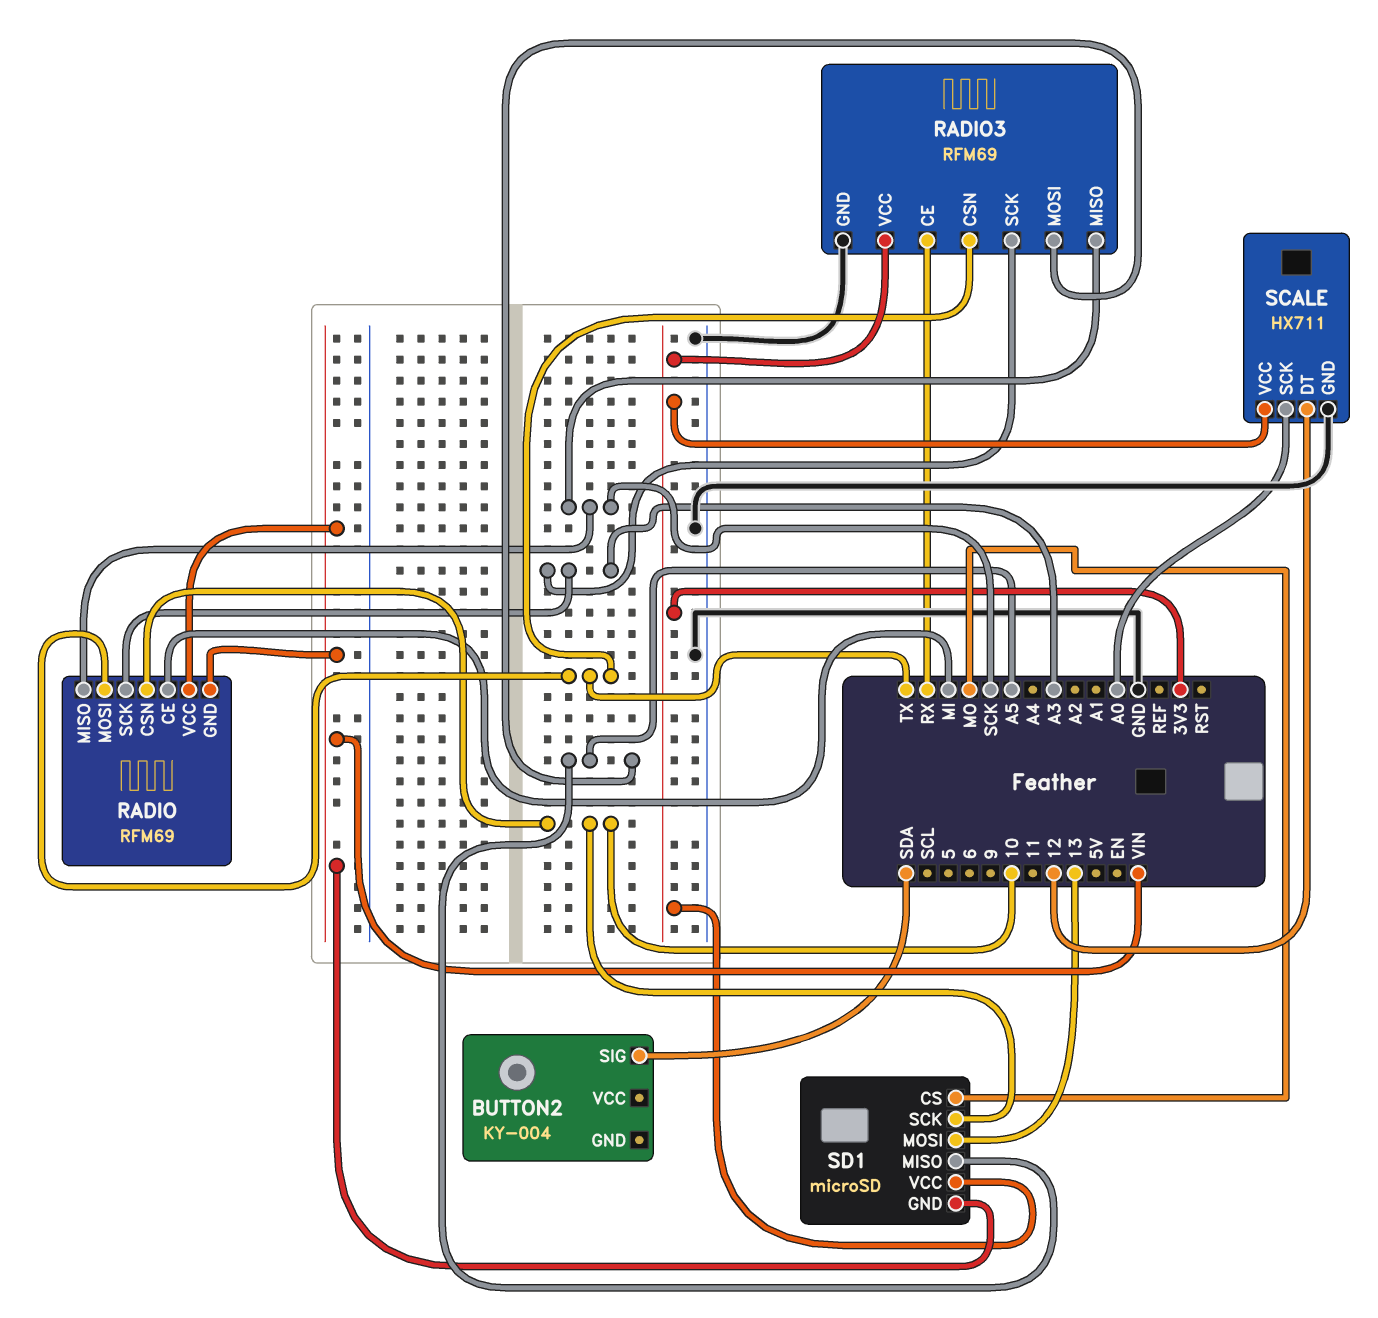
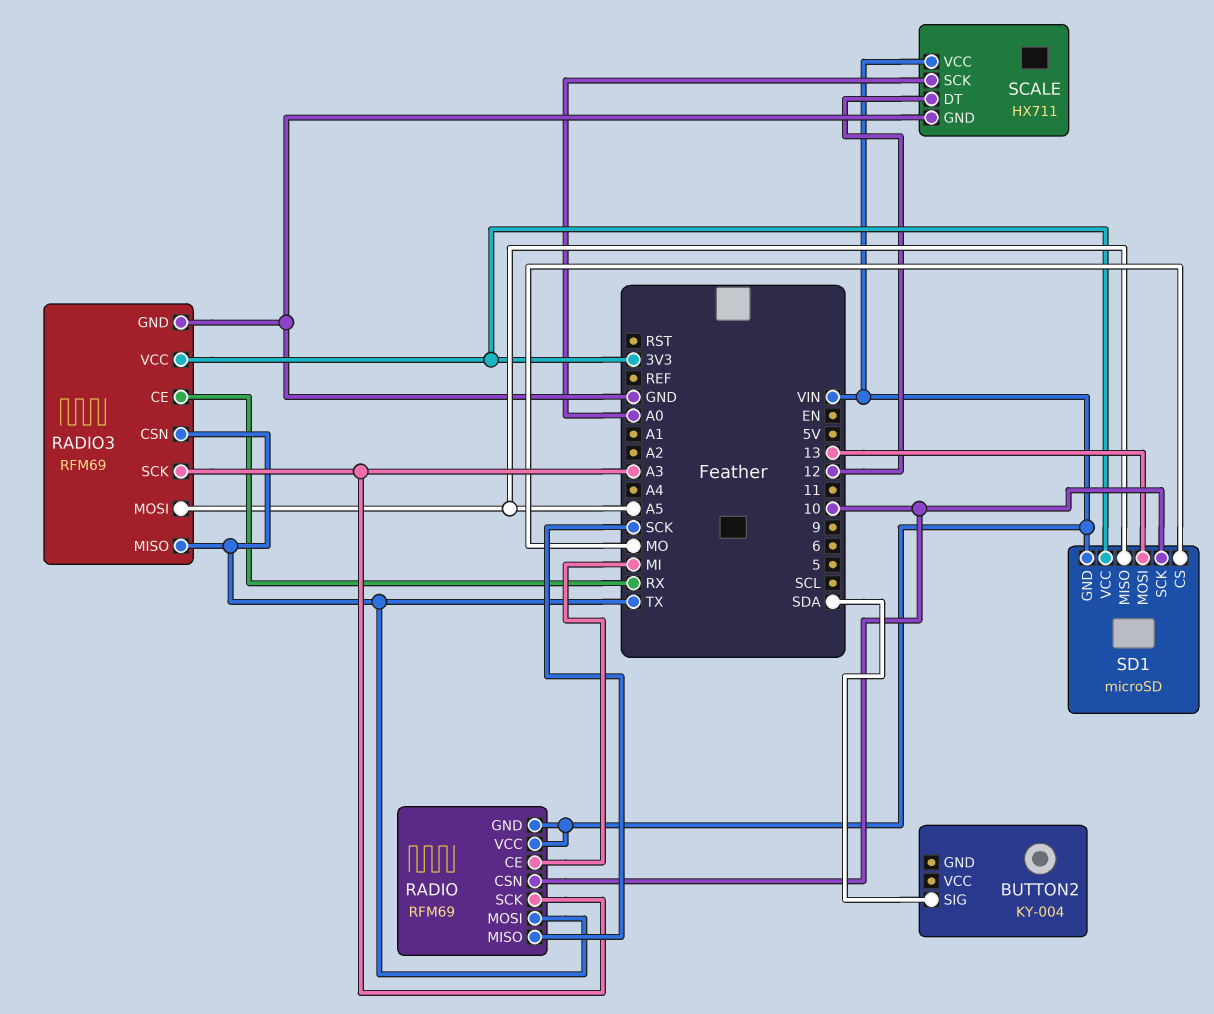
RADIO3 pin MISO: SCK -> TX
SCALE pin VCC: 3V3 -> VIN

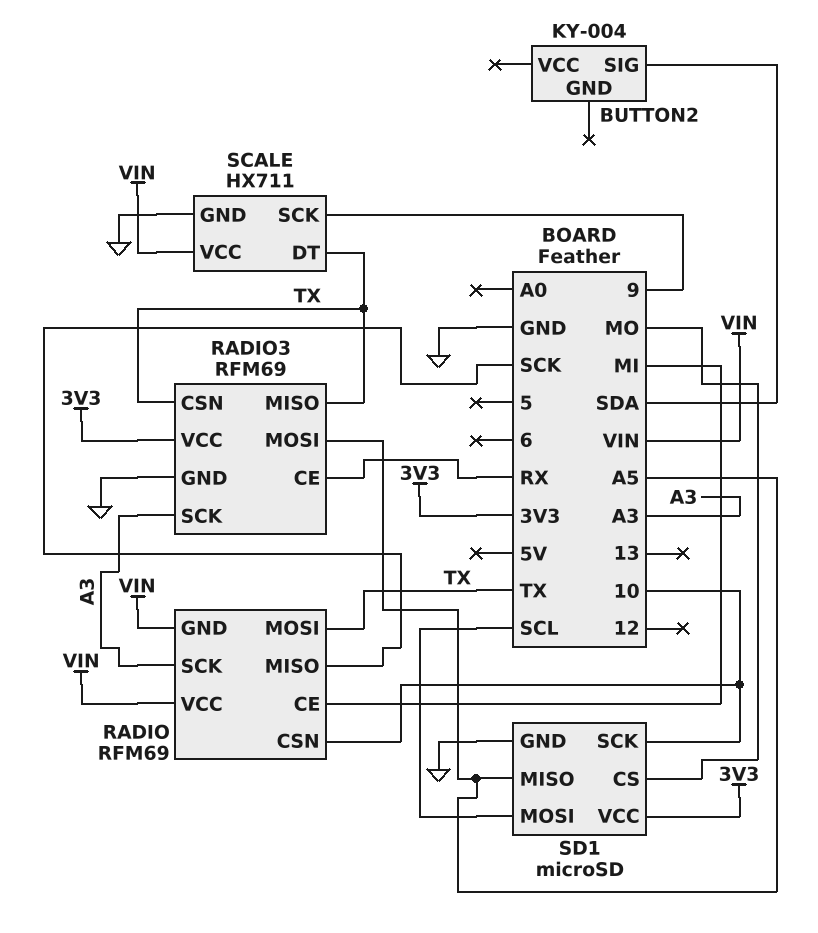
SCALE pin DT: 12 -> TX
SCALE pin SCK: A0 -> 9
SD1 pin GND: VIN -> GND
SD1 pin MOSI: 13 -> SCL

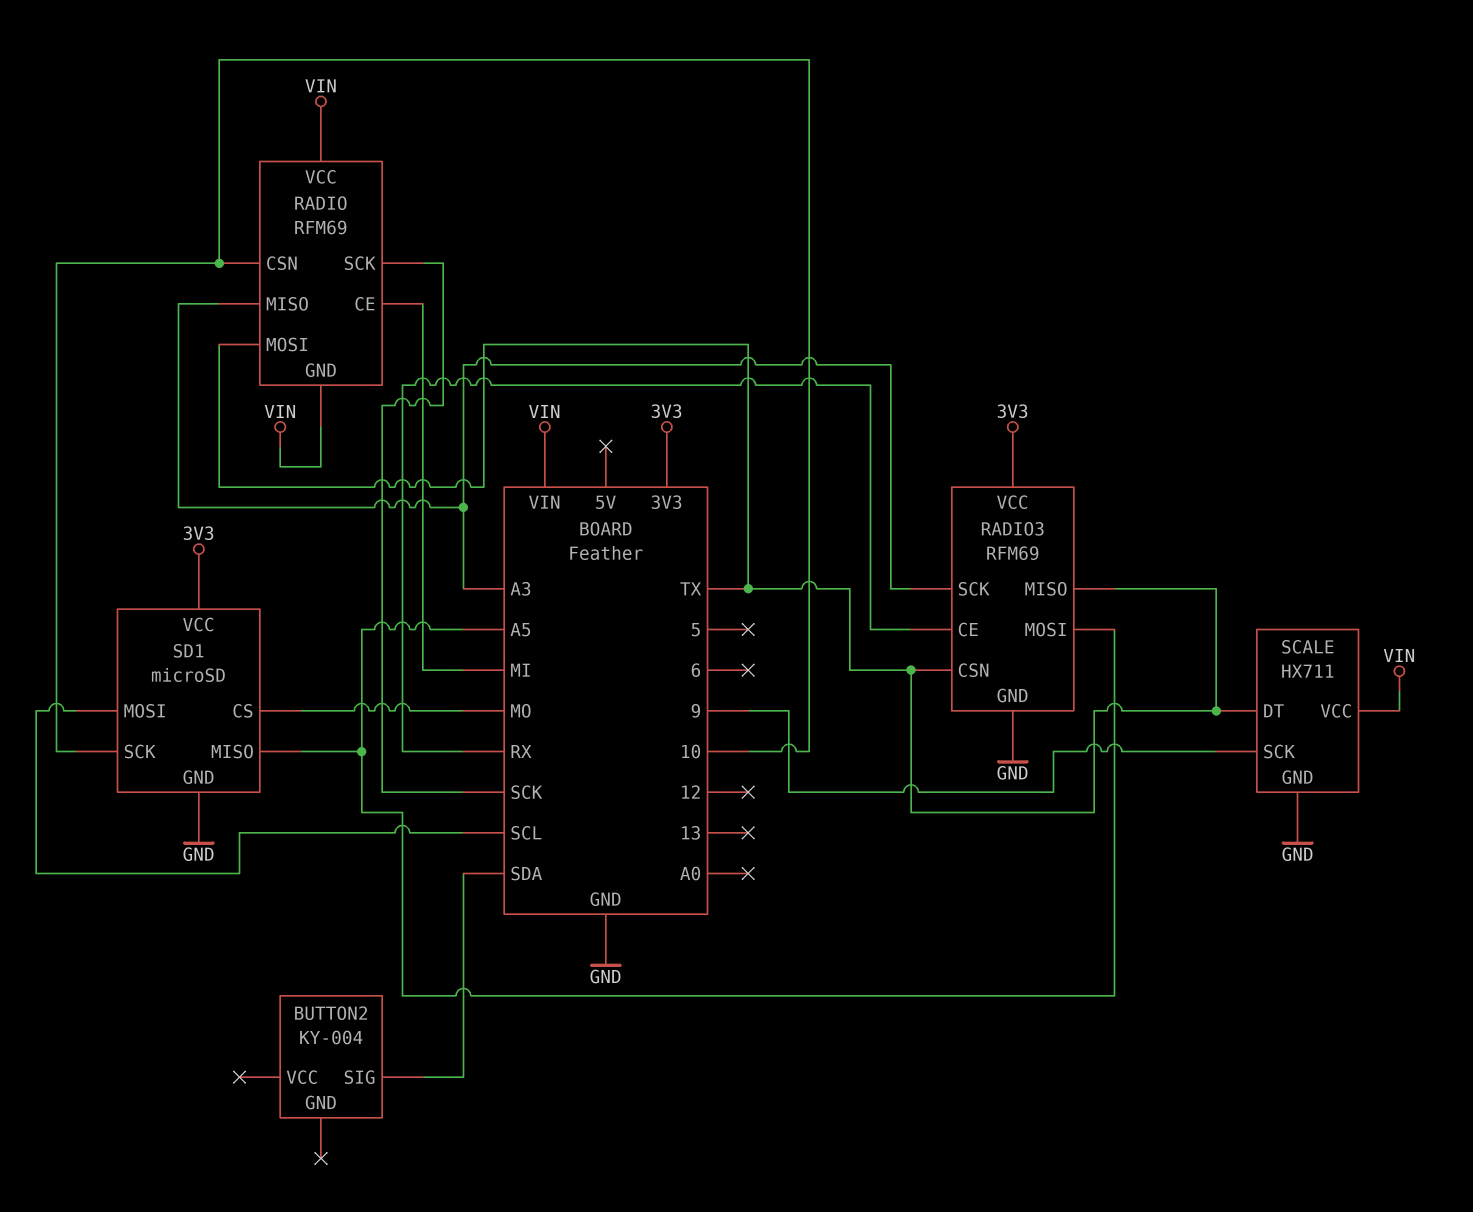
RADIO pin MISO: SCK -> A3
RADIO pin SCK: A3 -> SCK

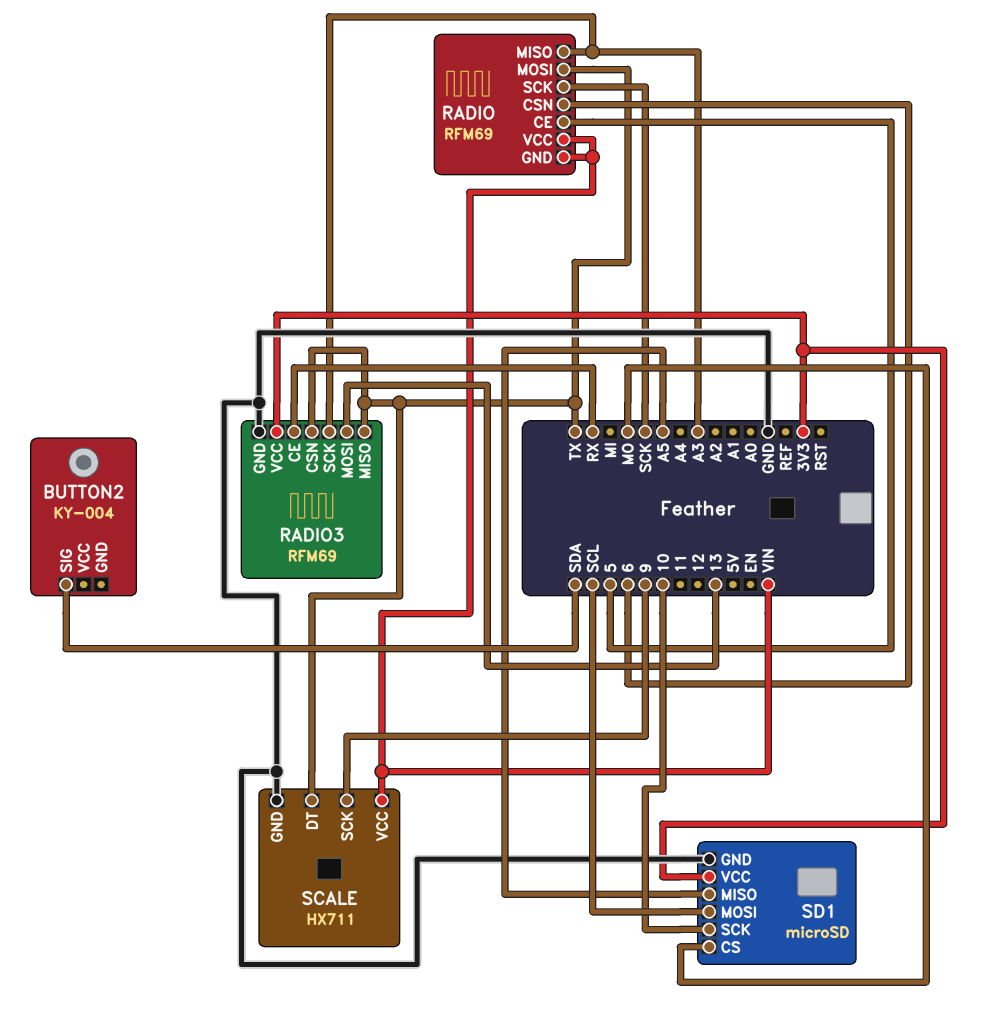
RADIO pin CE: MI -> 5
RADIO pin CSN: 10 -> 6
RADIO3 pin MOSI: A5 -> 13

